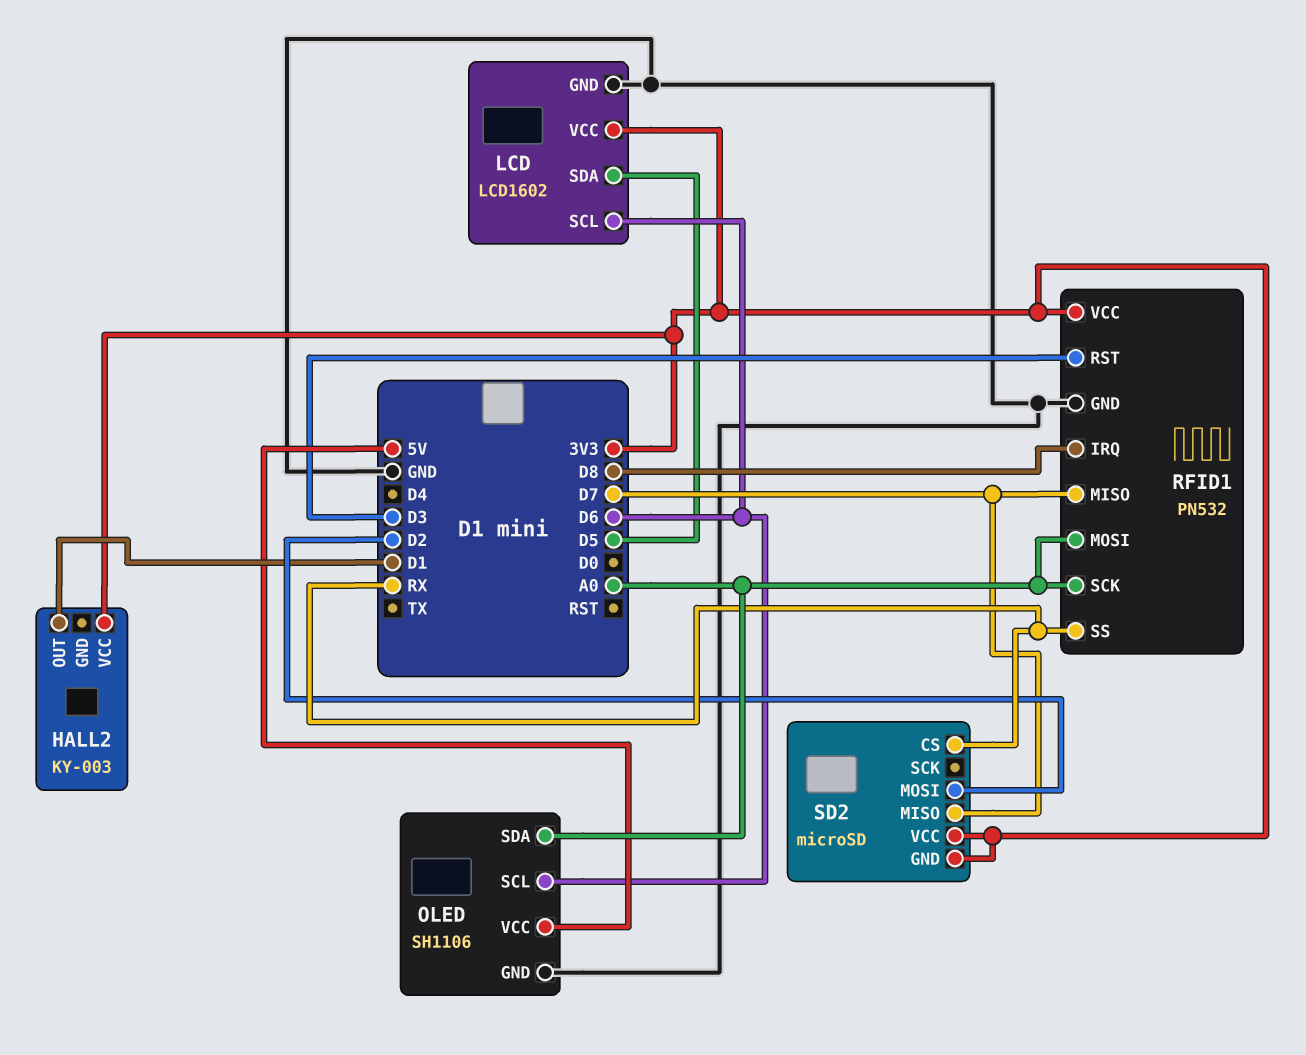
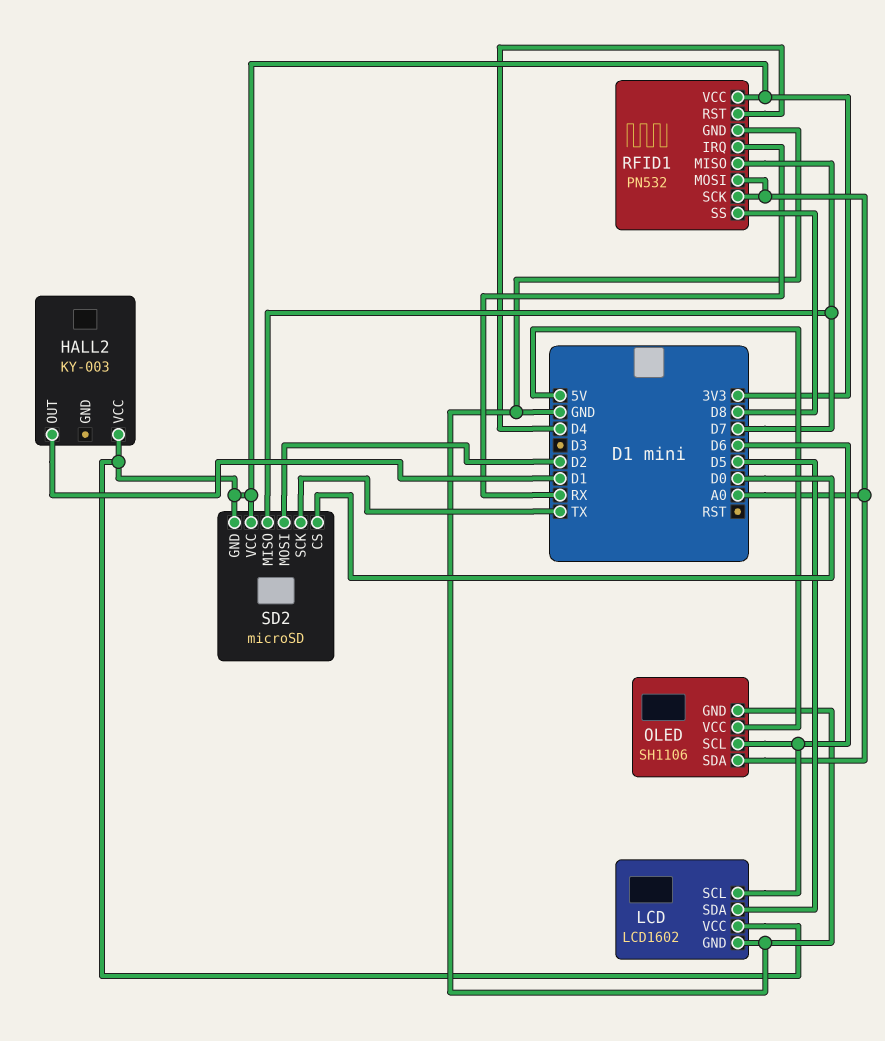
RFID1 pin IRQ: D8 -> RX
RFID1 pin RST: D3 -> D4
RFID1 pin SS: RX -> D8
SD2 pin CS: RX -> D0
SD2 pin SCK: none -> TX

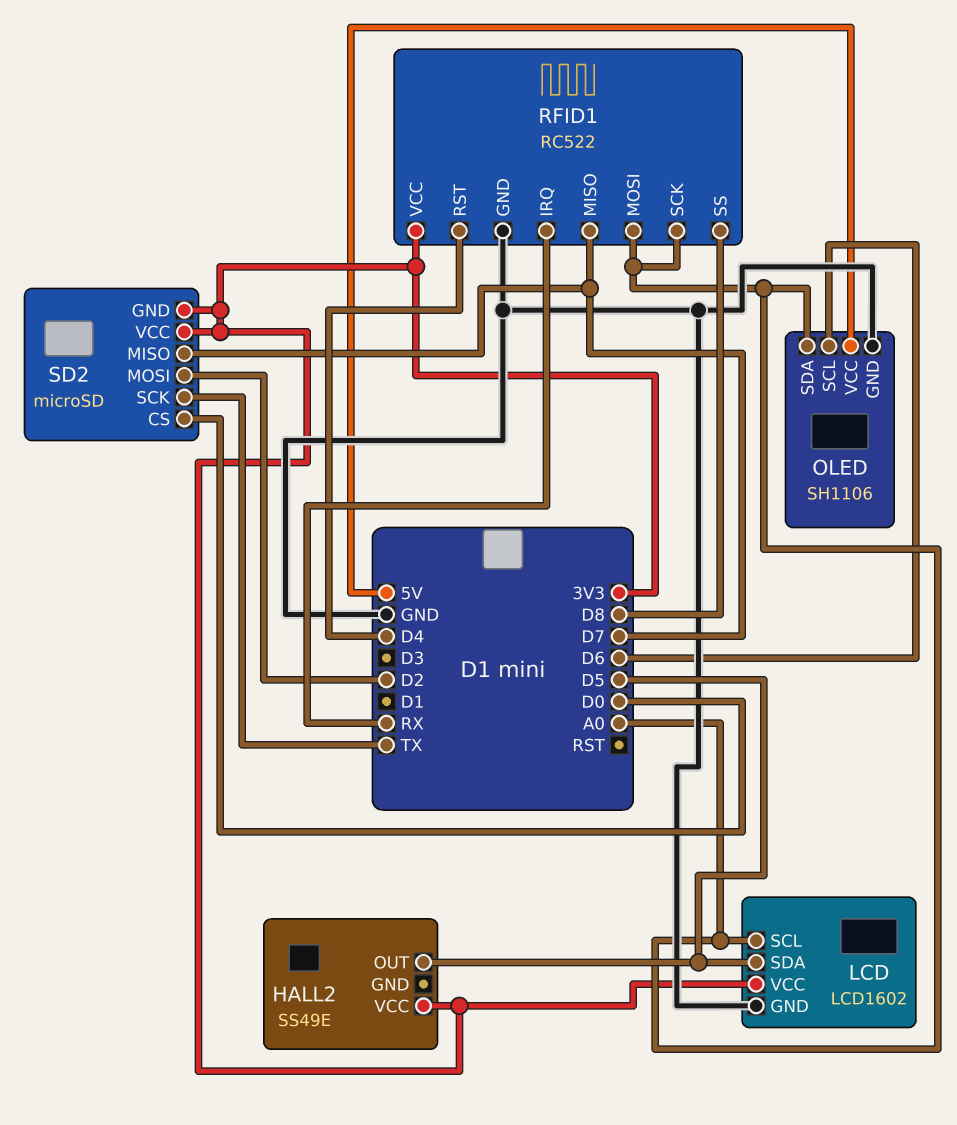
HALL2: KY-003 -> SS49E
HALL2 pin OUT: D1 -> D5
LCD pin SCL: D6 -> A0
RFID1: PN532 -> RC522

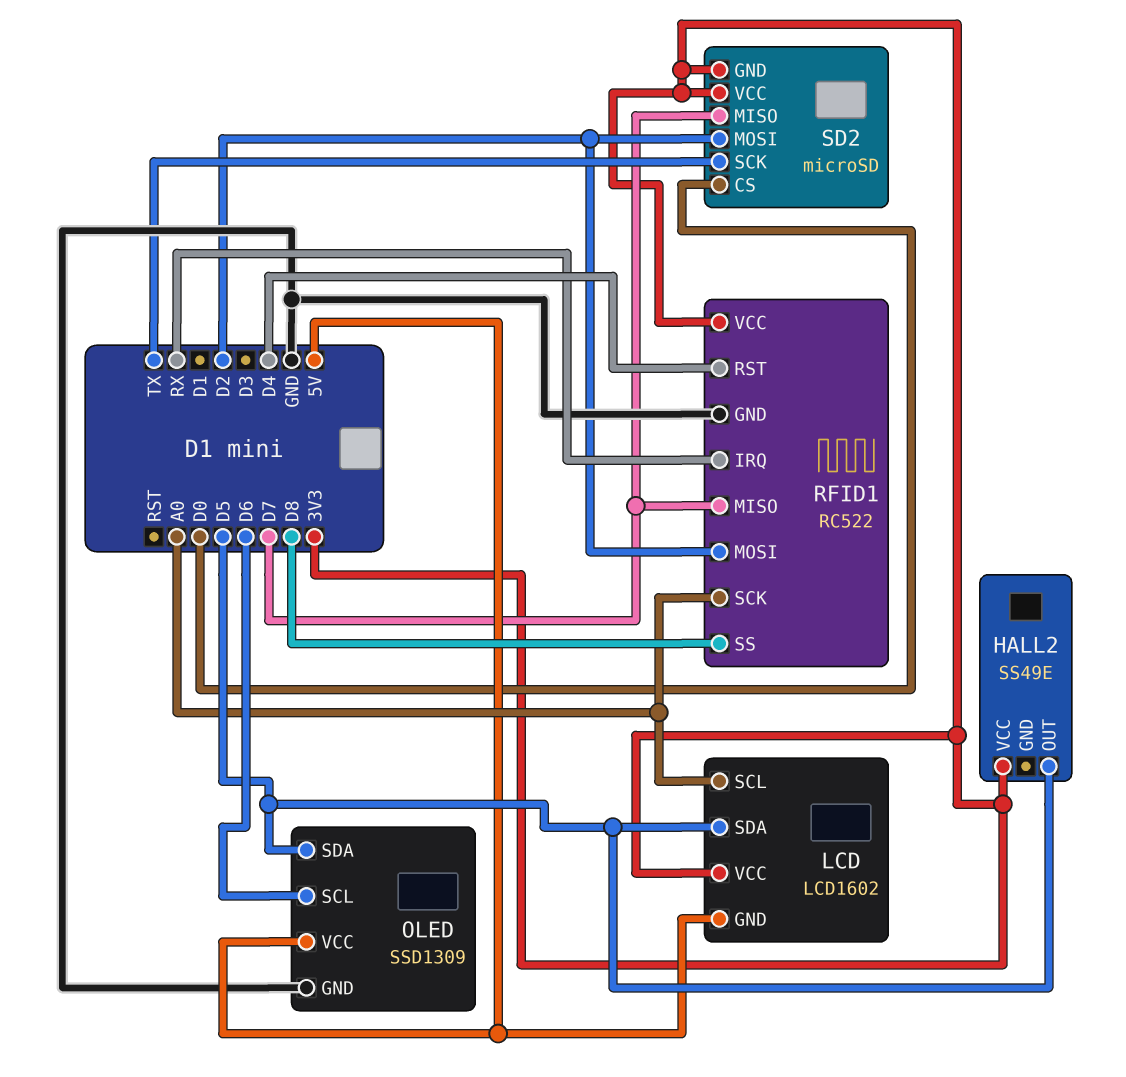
LCD pin GND: GND -> 5V
OLED: SH1106 -> SSD1309
OLED pin SDA: A0 -> D5
RFID1 pin MOSI: A0 -> D2

